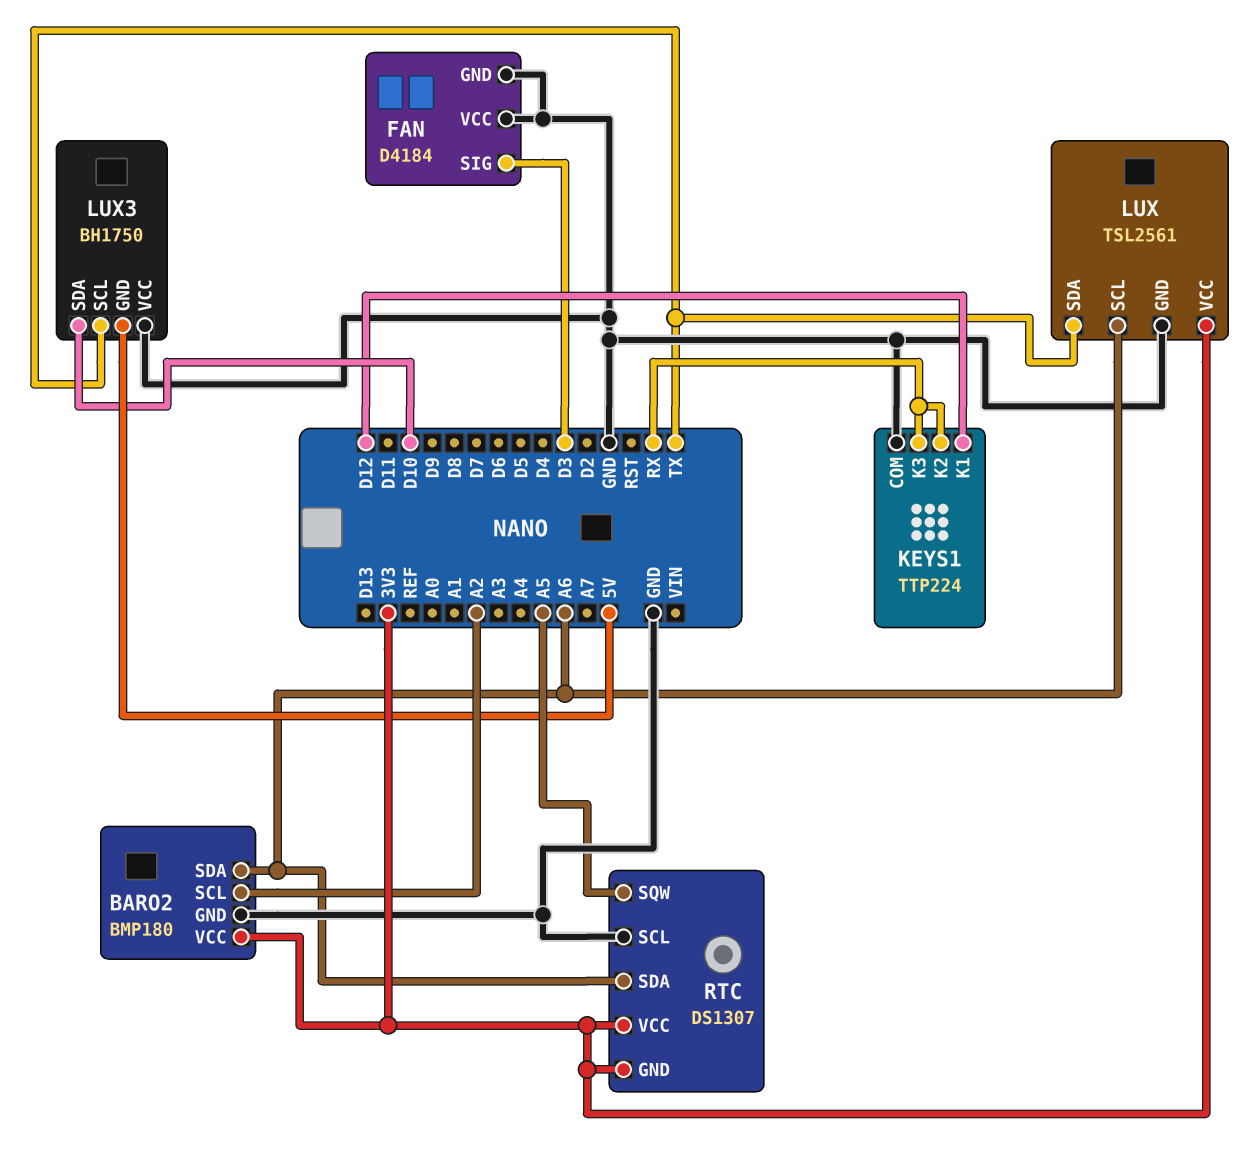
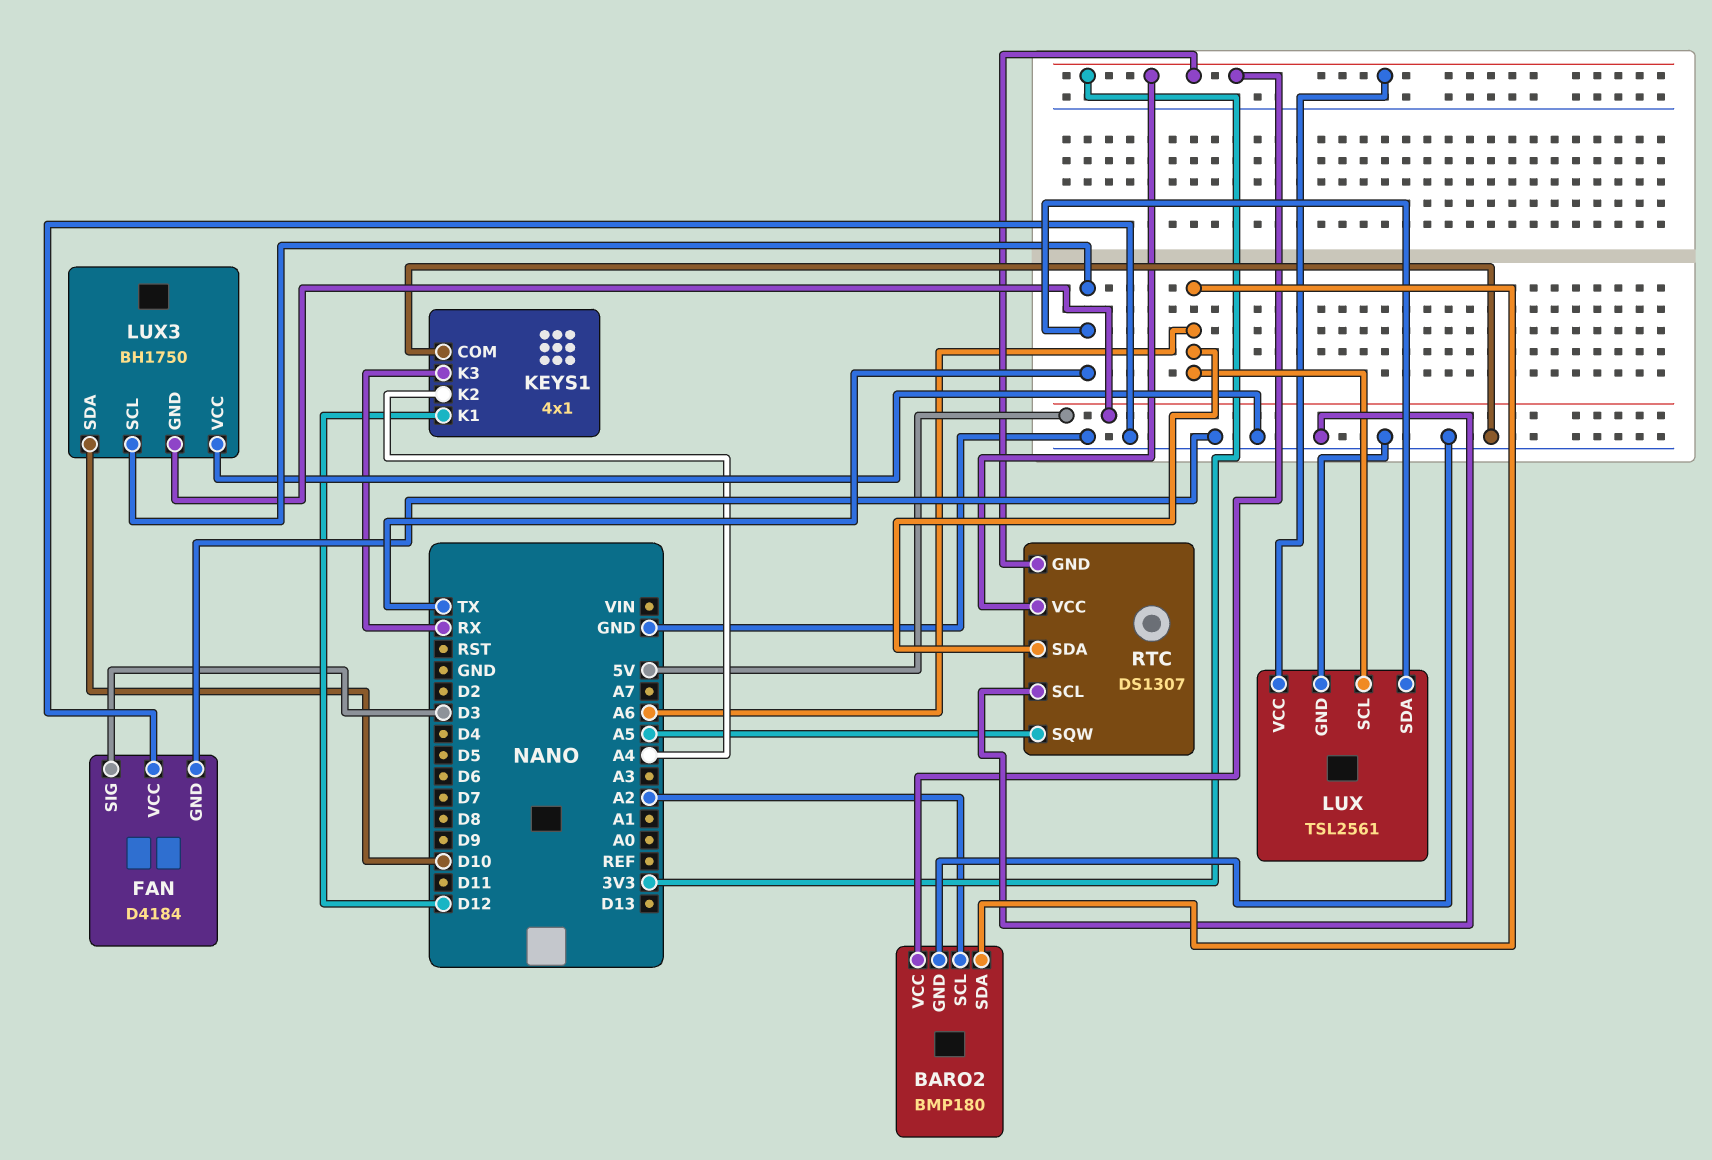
KEYS1: TTP224 -> 4x1
KEYS1 pin K2: RX -> A4

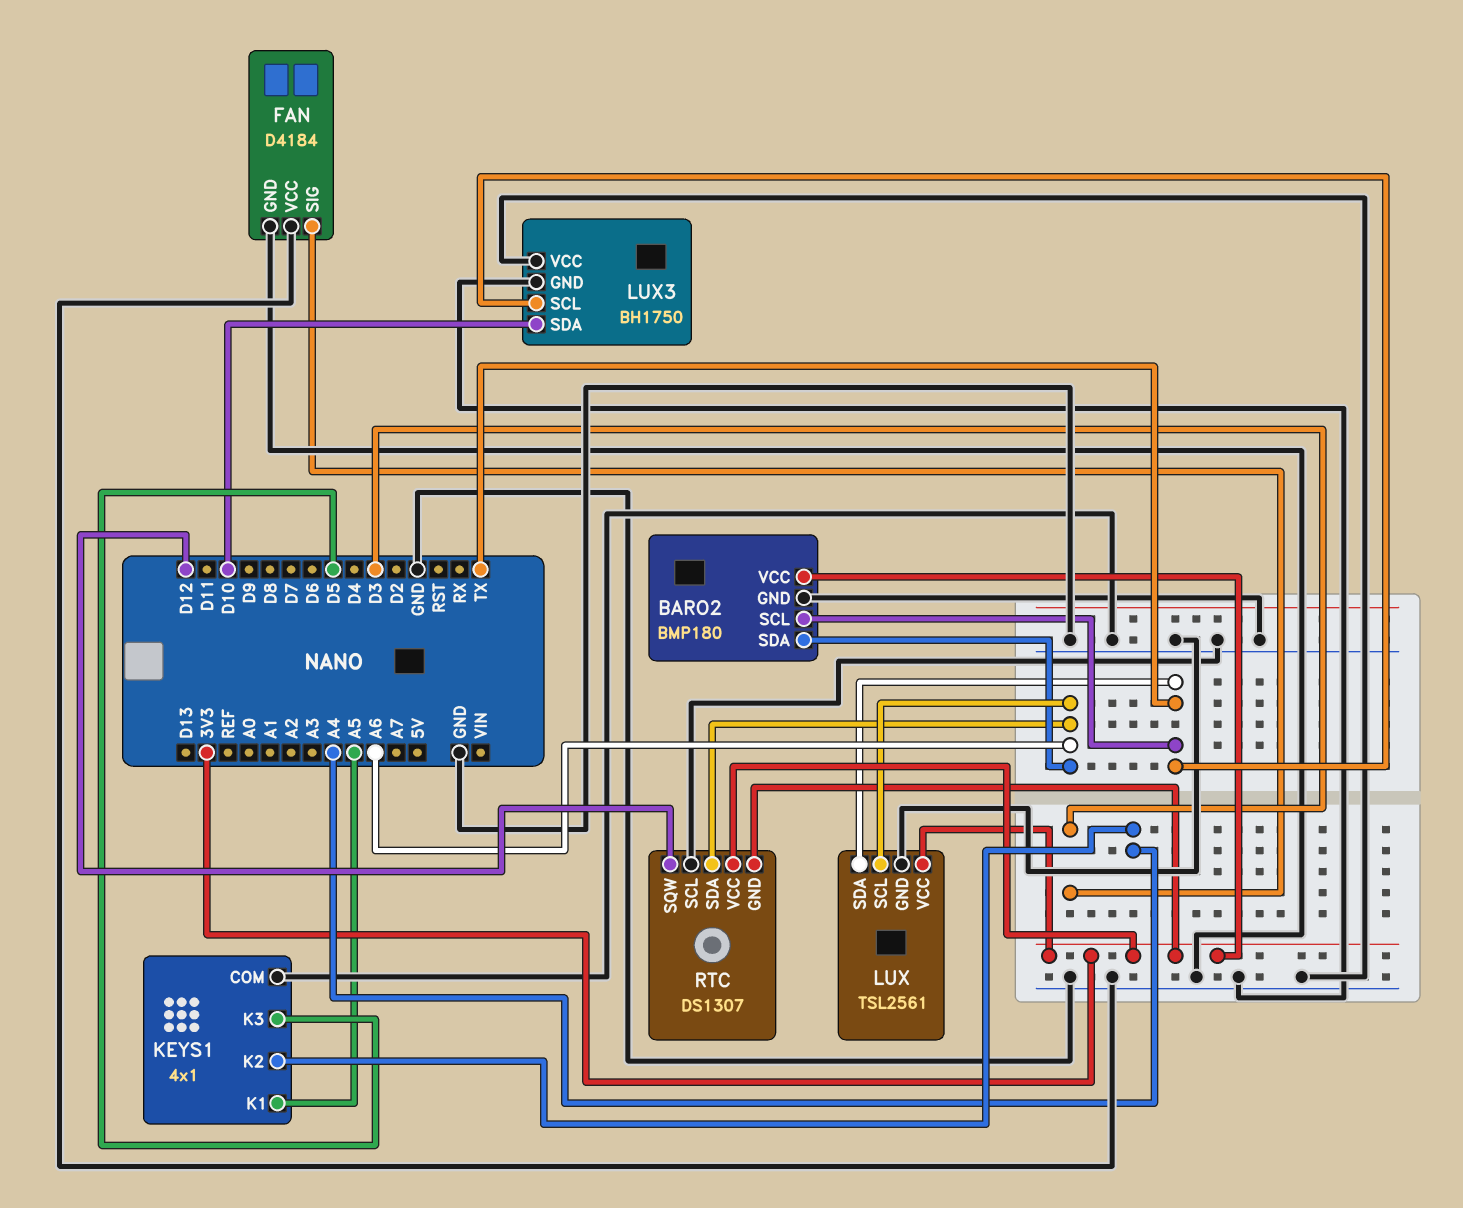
BARO2 pin SCL: A2 -> TX
KEYS1 pin K1: D12 -> A5
KEYS1 pin K3: RX -> D5
LUX3 pin GND: 5V -> GND
RTC pin SQW: A5 -> D12

